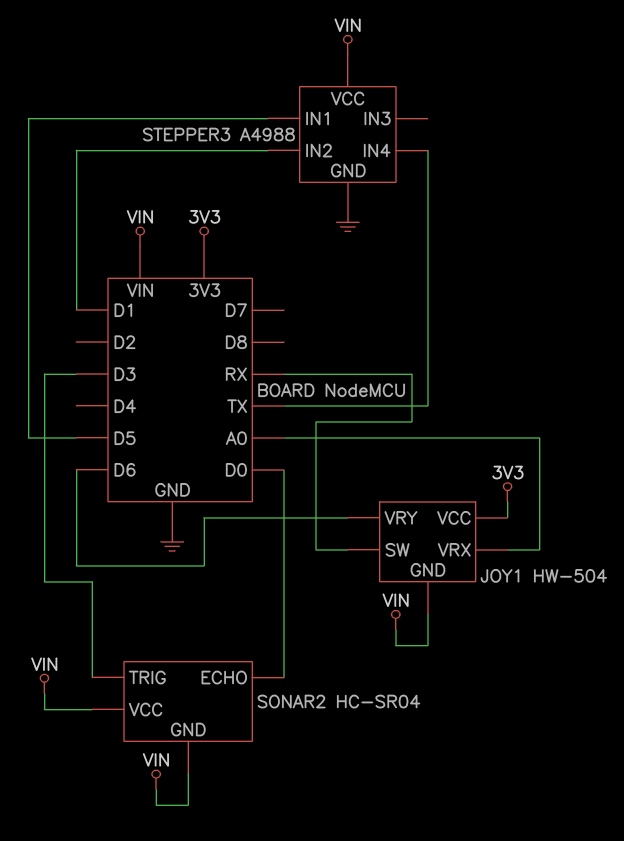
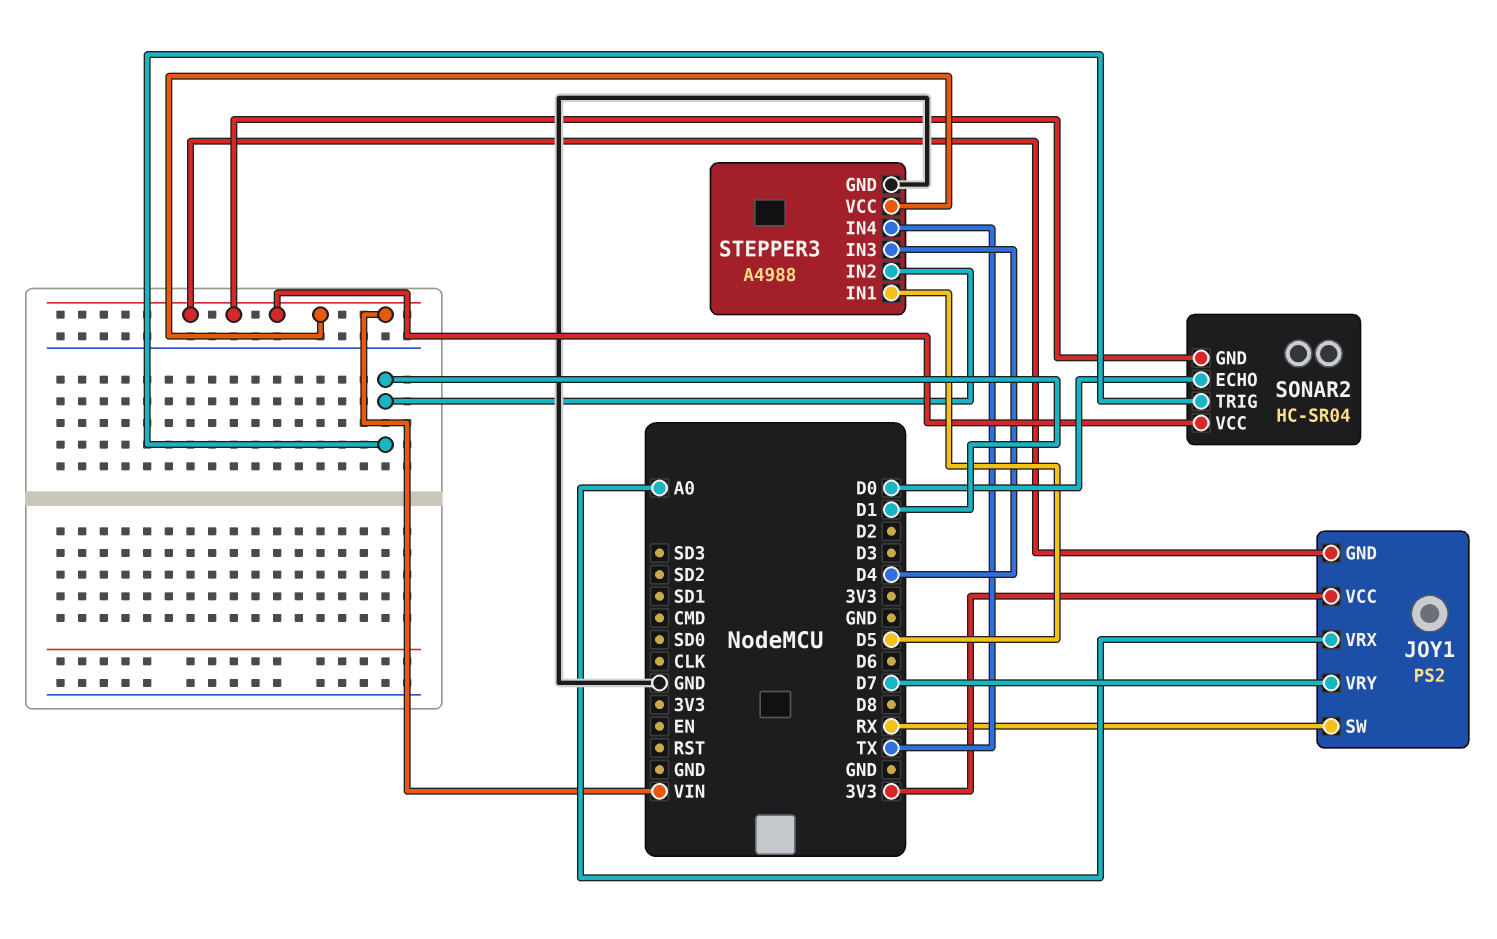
JOY1: HW-504 -> PS2
JOY1 pin VRY: D6 -> D7
SONAR2 pin TRIG: D3 -> D1
STEPPER3 pin IN3: none -> D4

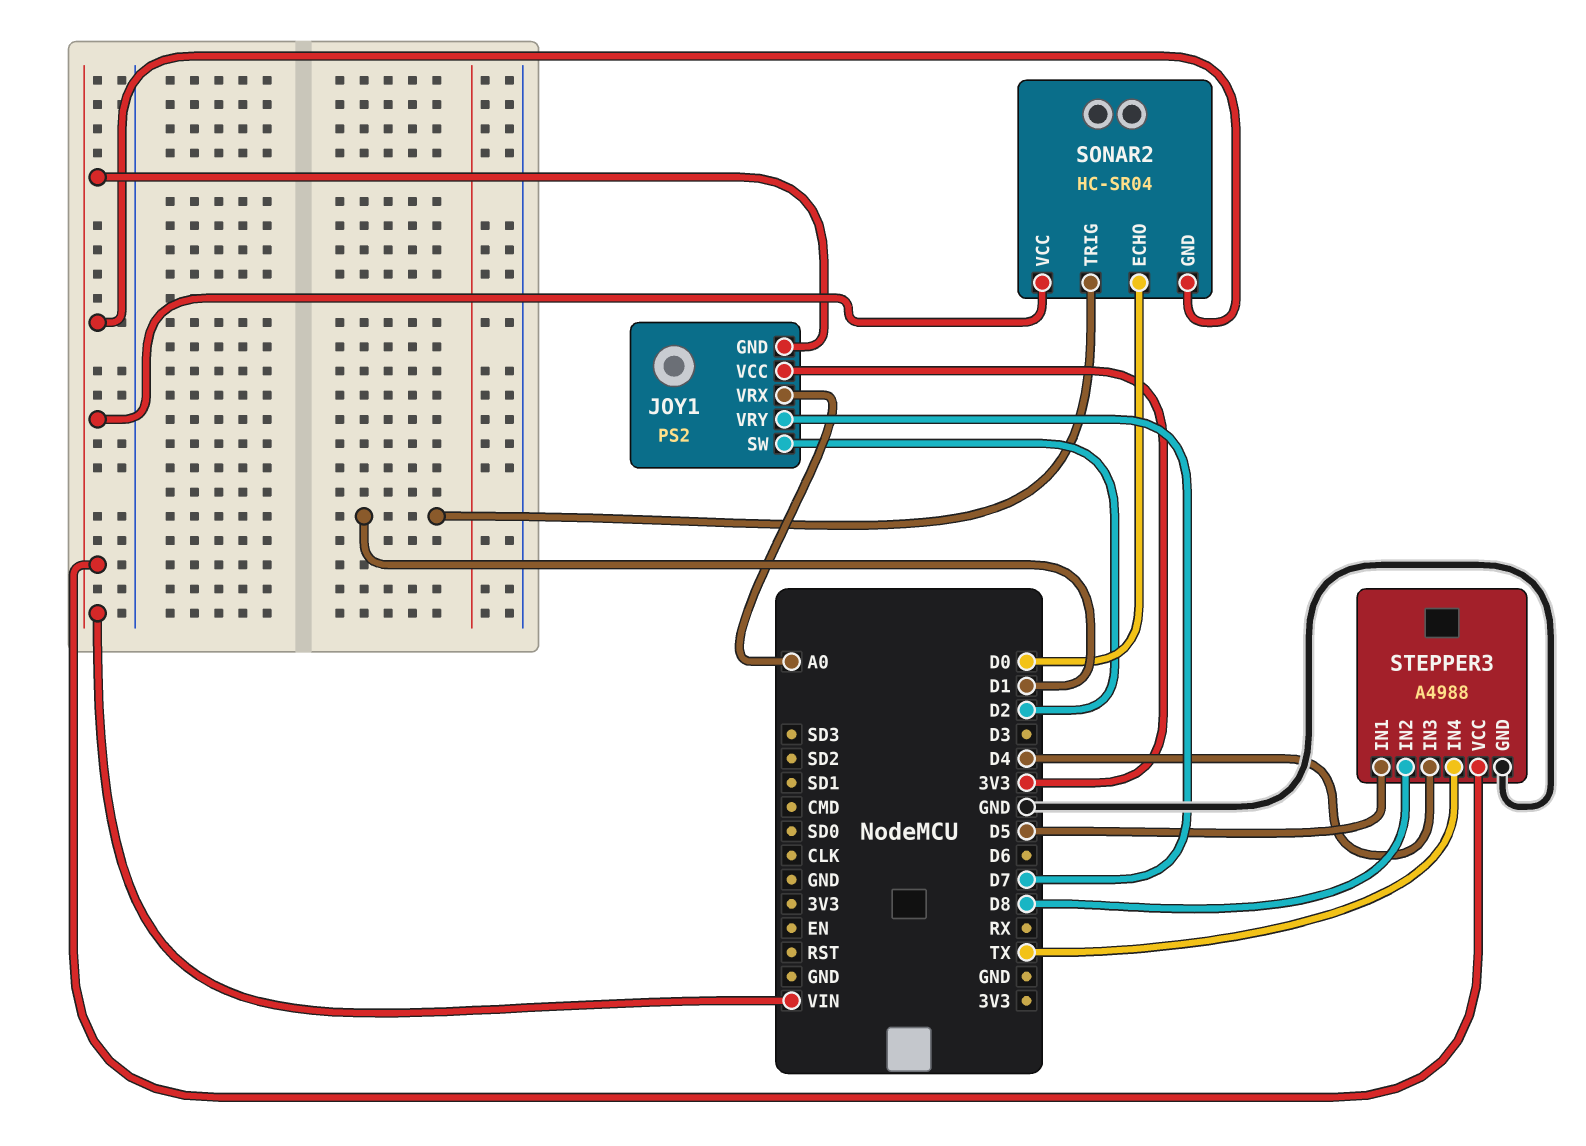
JOY1 pin SW: RX -> D2
STEPPER3 pin IN2: D1 -> D8

